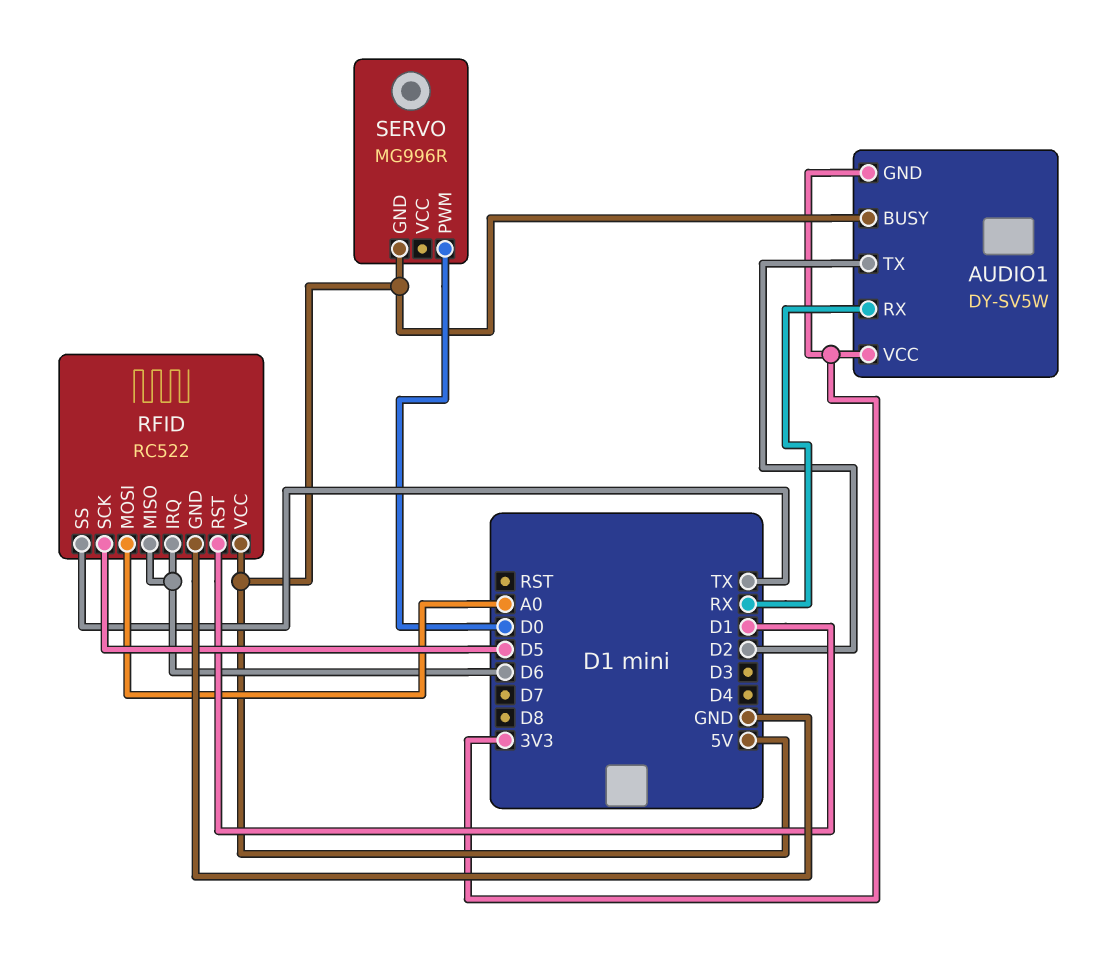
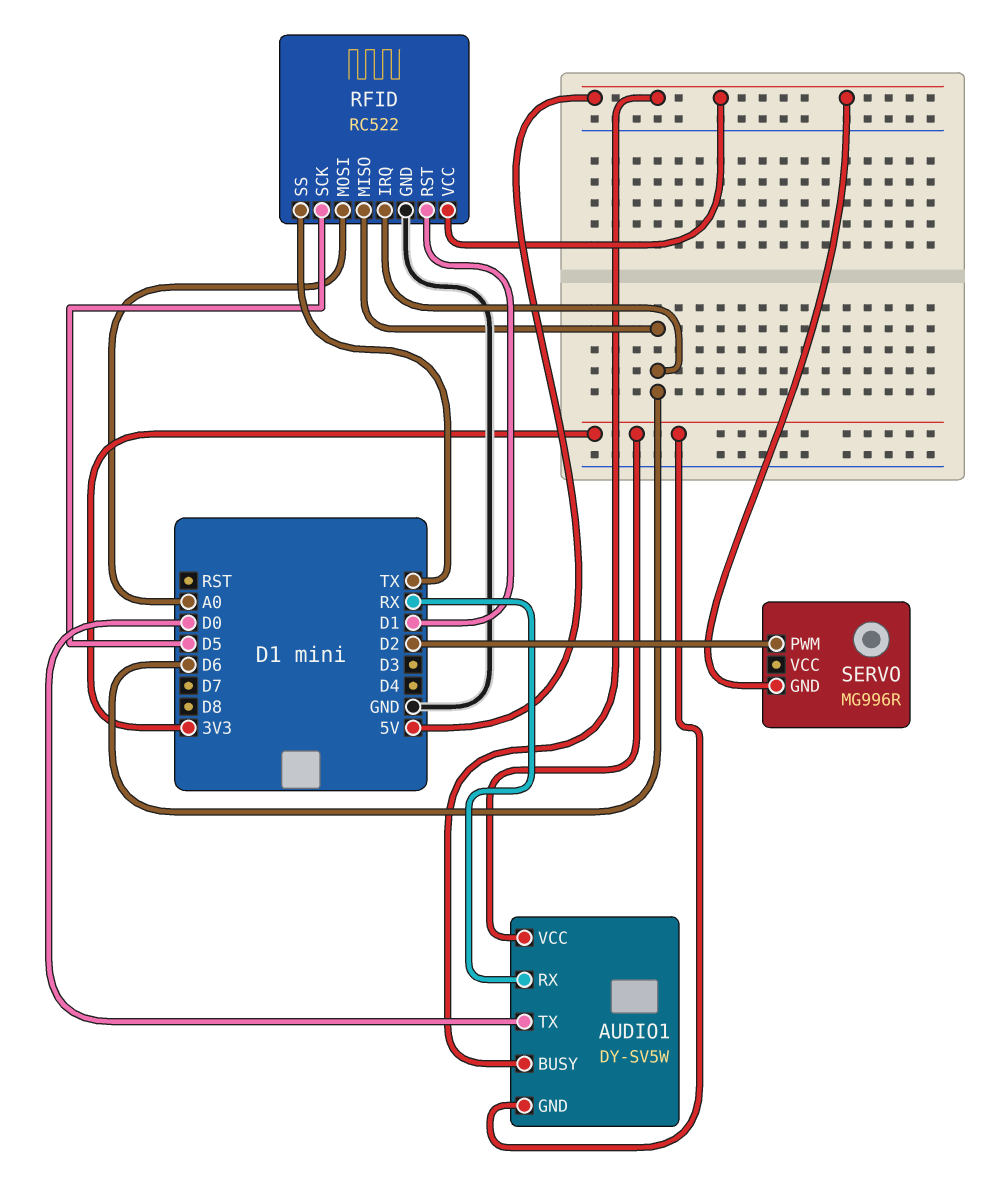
AUDIO1 pin TX: D2 -> D0
SERVO pin PWM: D0 -> D2

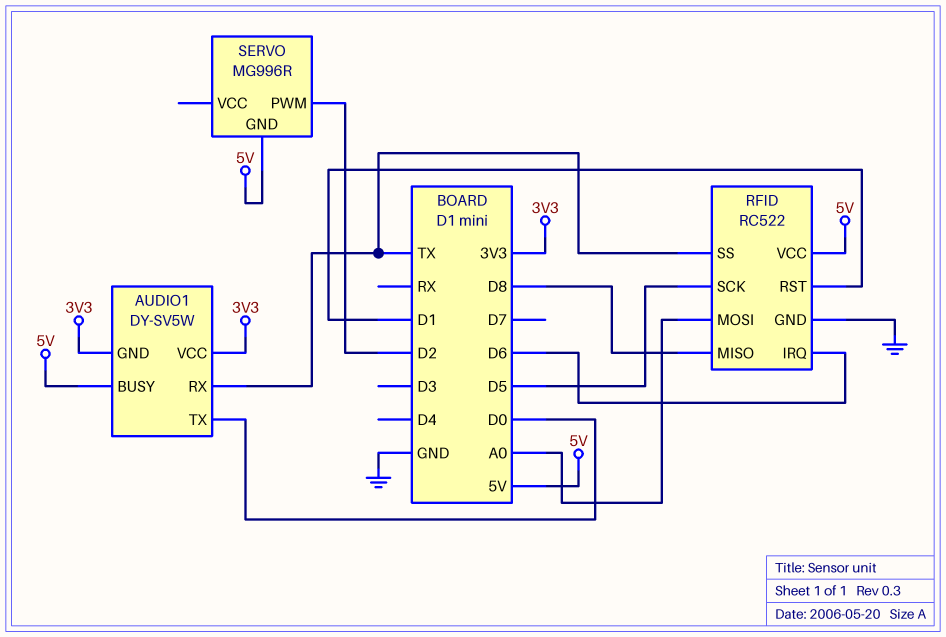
AUDIO1 pin RX: RX -> TX
RFID pin MISO: D6 -> D8

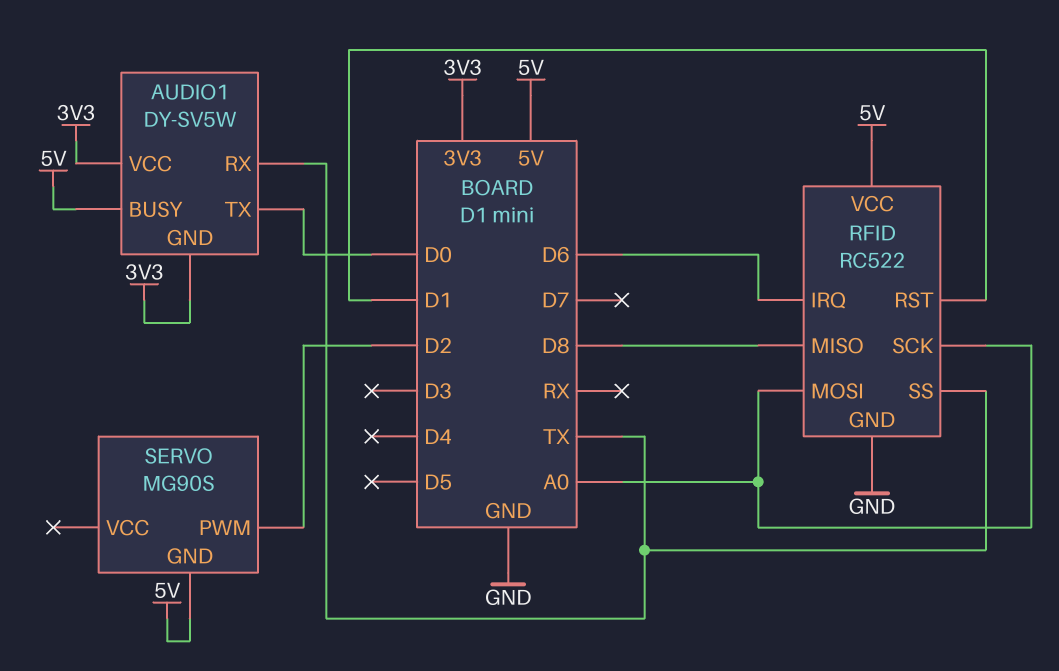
RFID pin SCK: D5 -> A0
SERVO: MG996R -> MG90S

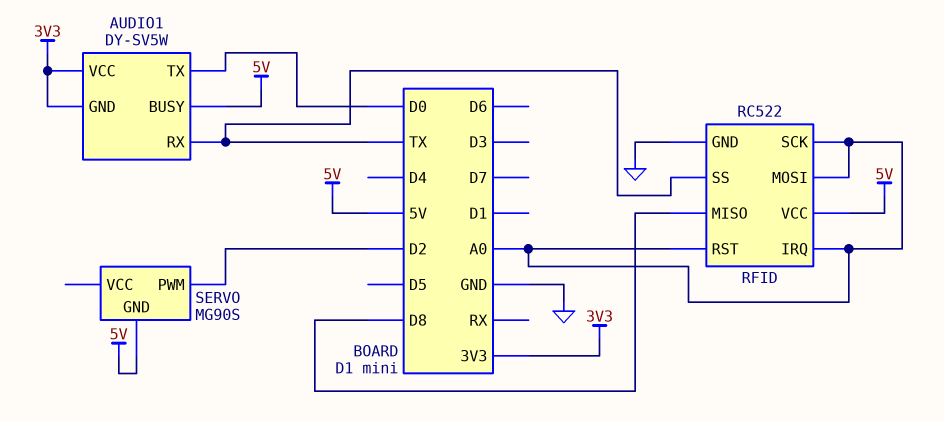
RFID pin IRQ: D6 -> A0
RFID pin RST: D1 -> A0

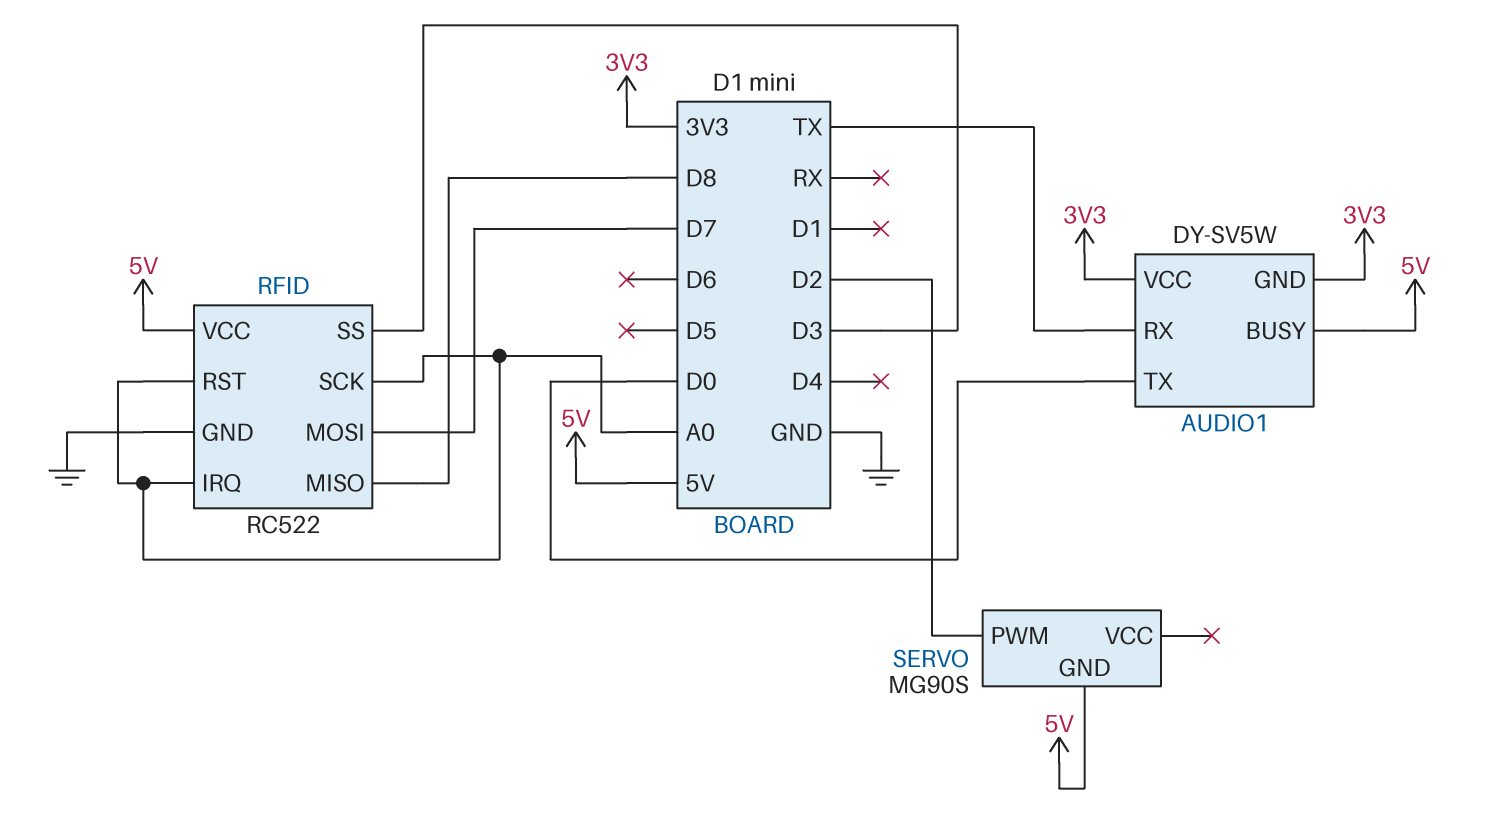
RFID pin MOSI: A0 -> D7
RFID pin SS: TX -> D3

